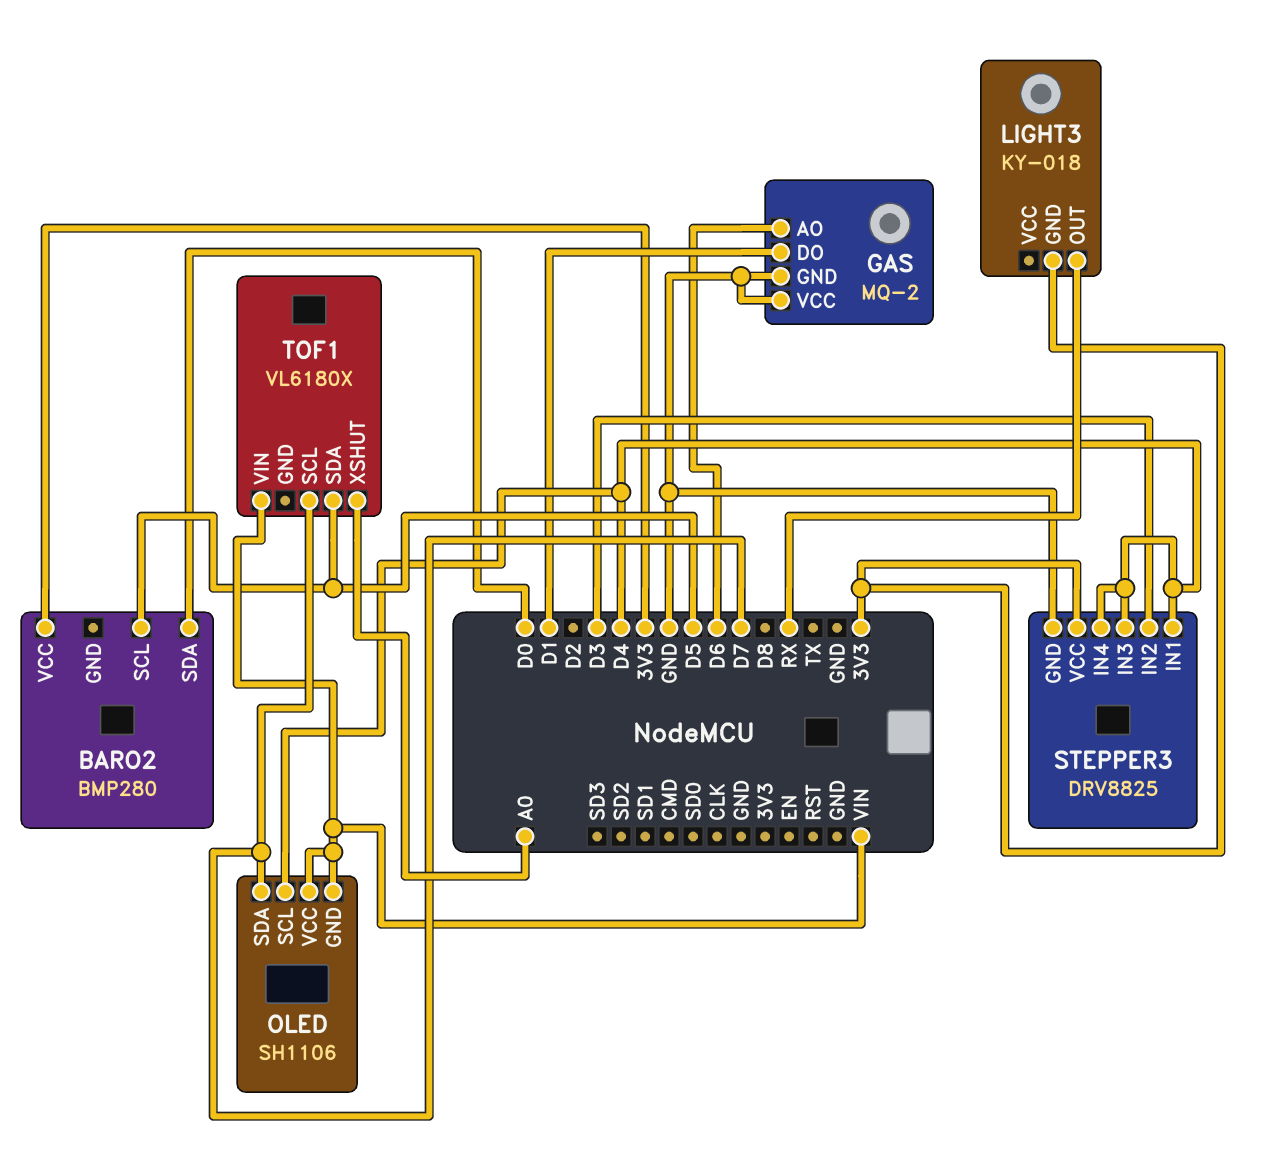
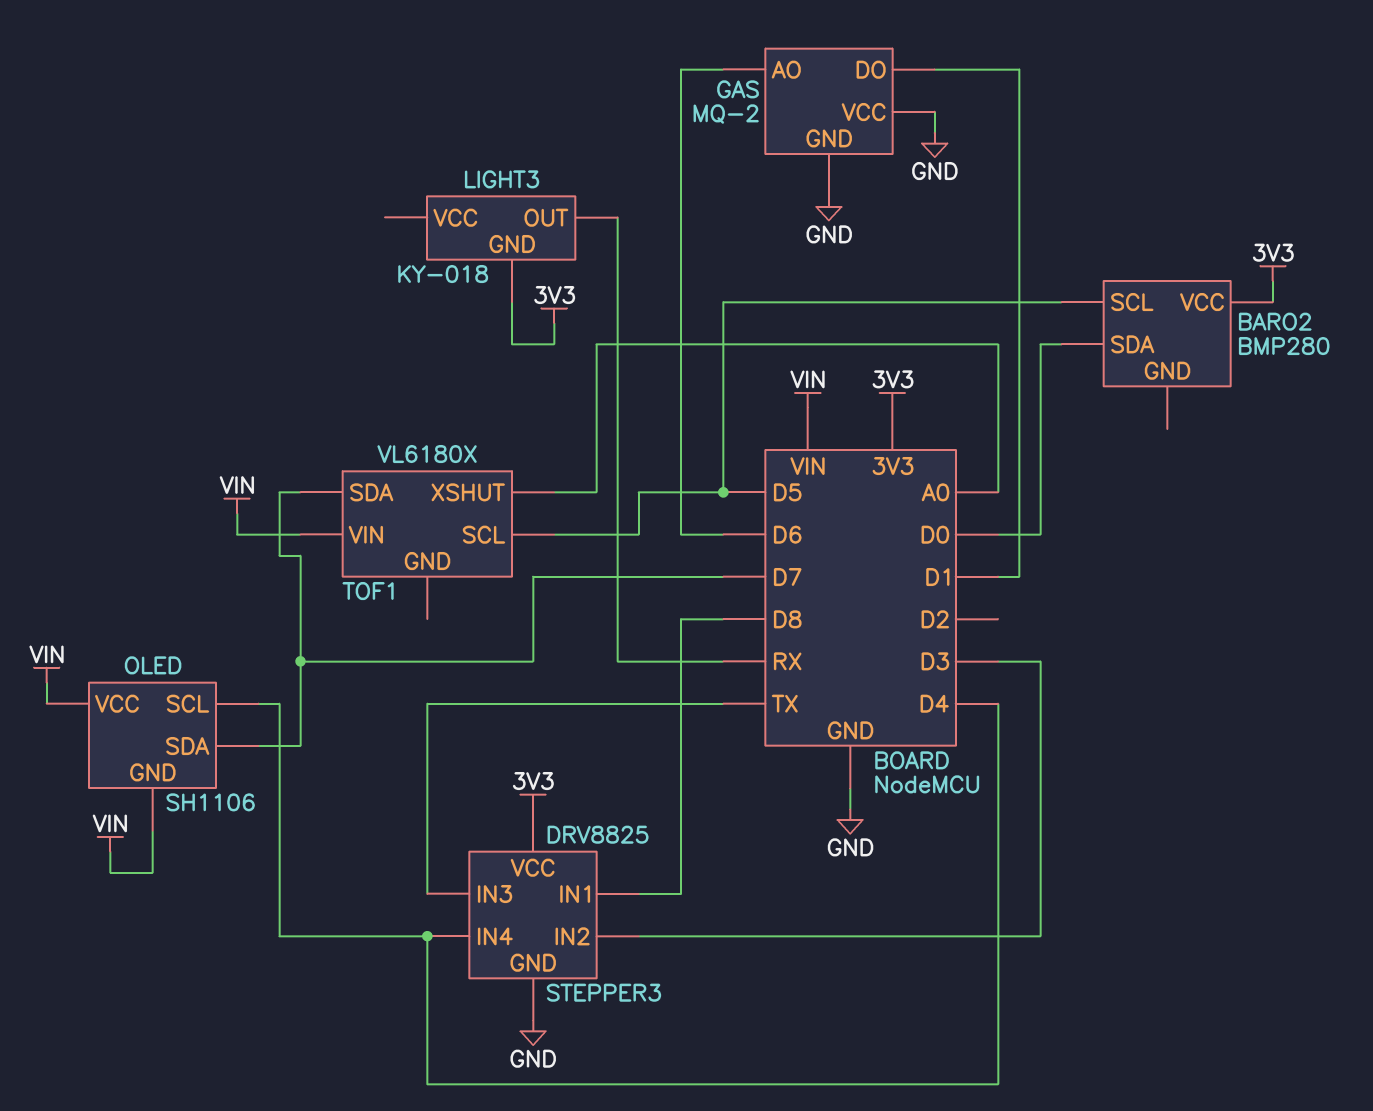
STEPPER3 pin IN1: D4 -> D8
STEPPER3 pin IN3: D4 -> TX
TOF1 pin SCL: D7 -> D5
TOF1 pin SDA: D5 -> D7

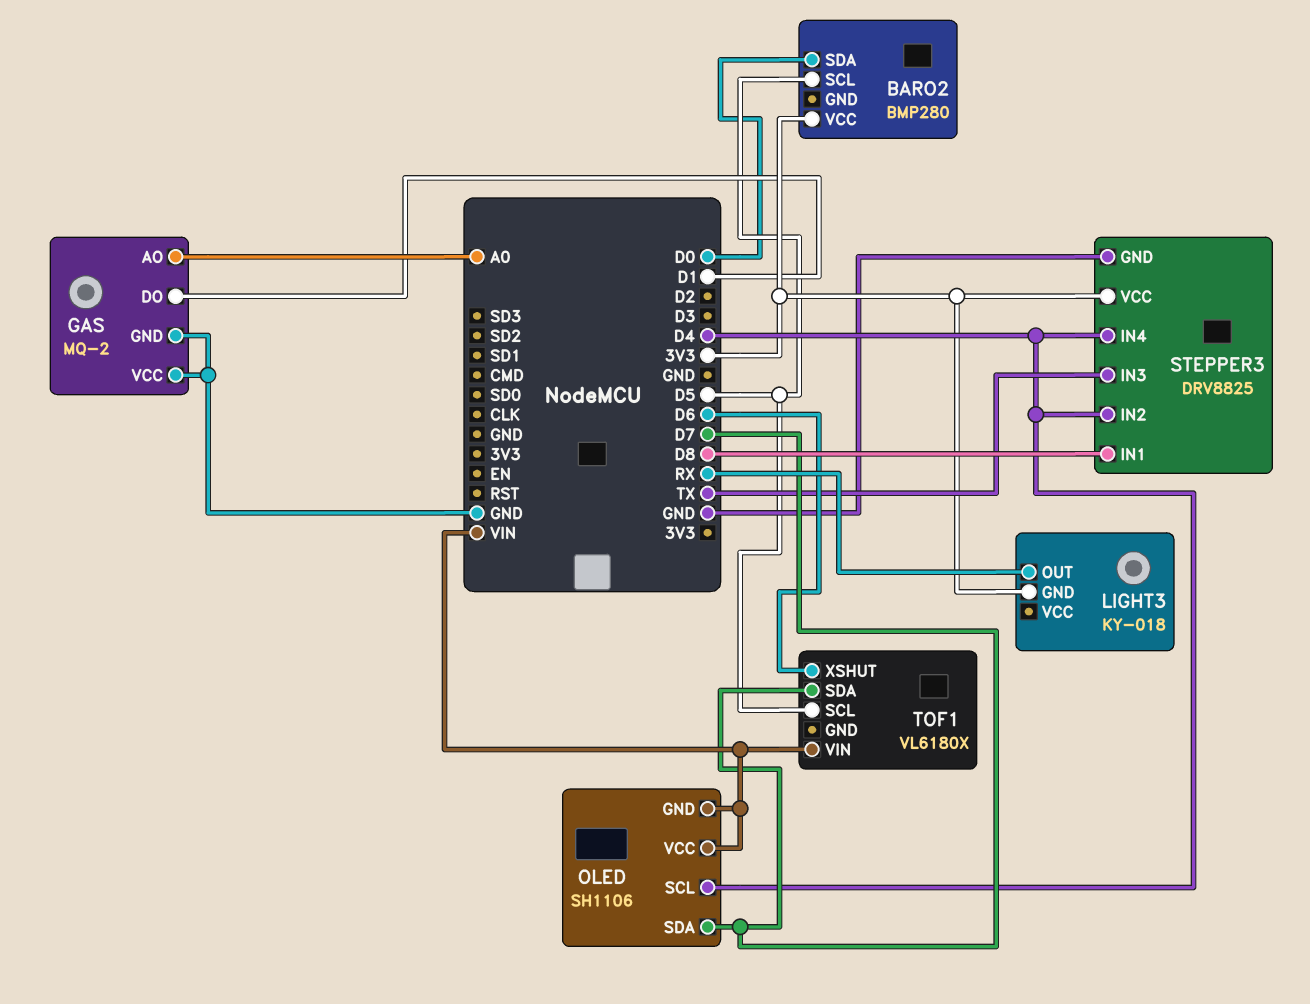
GAS pin AO: D6 -> A0
STEPPER3 pin IN2: D3 -> D4
TOF1 pin XSHUT: A0 -> D6

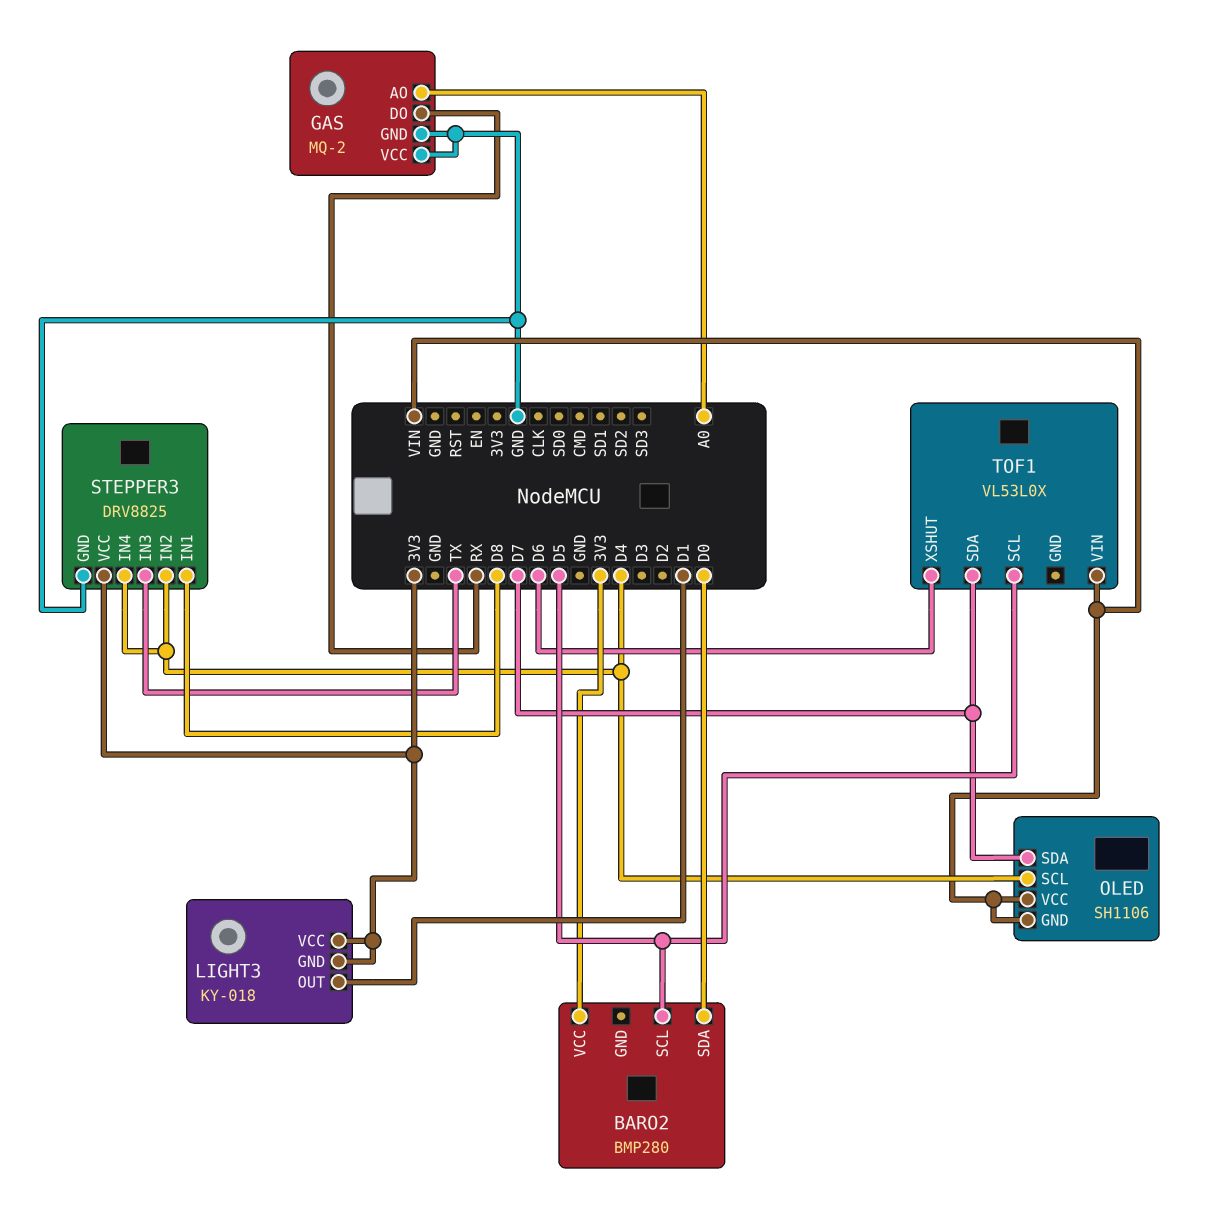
GAS pin DO: D1 -> RX
LIGHT3 pin OUT: RX -> D1
LIGHT3 pin VCC: none -> 3V3
TOF1: VL6180X -> VL53L0X

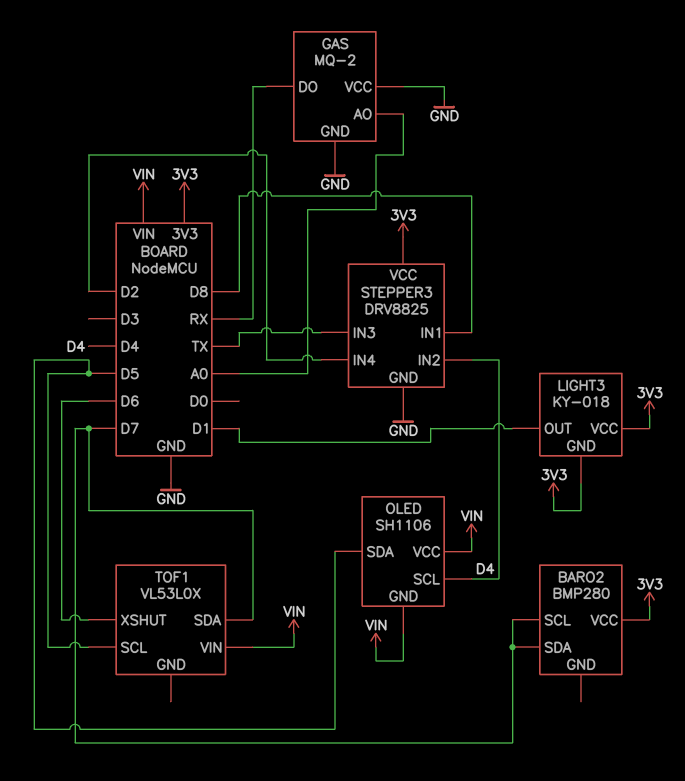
BARO2 pin SCL: D5 -> D7
BARO2 pin SDA: D0 -> D7
OLED pin SDA: D7 -> D5
STEPPER3 pin IN4: D4 -> D2

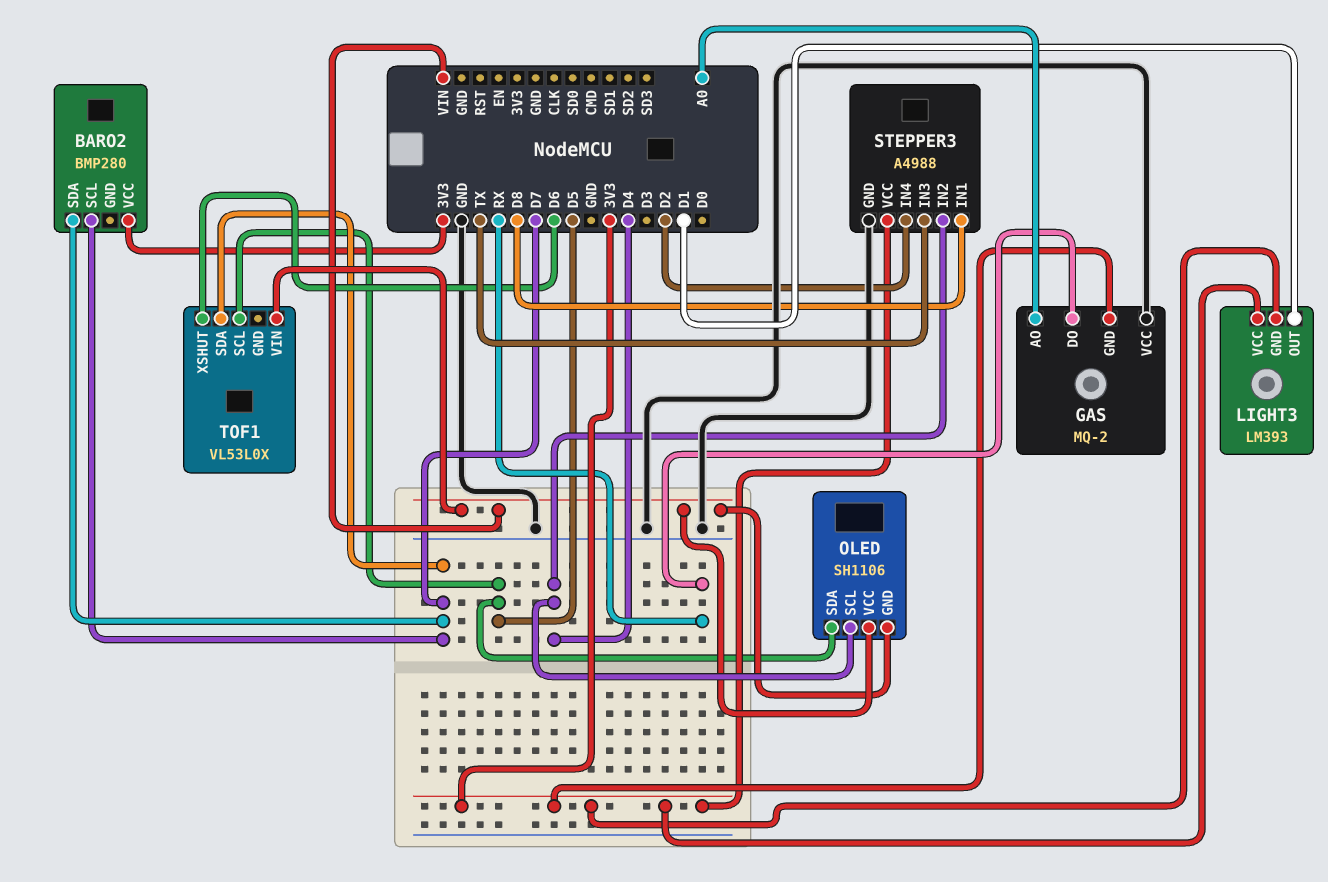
GAS pin GND: GND -> 3V3
LIGHT3: KY-018 -> LM393
STEPPER3: DRV8825 -> A4988

